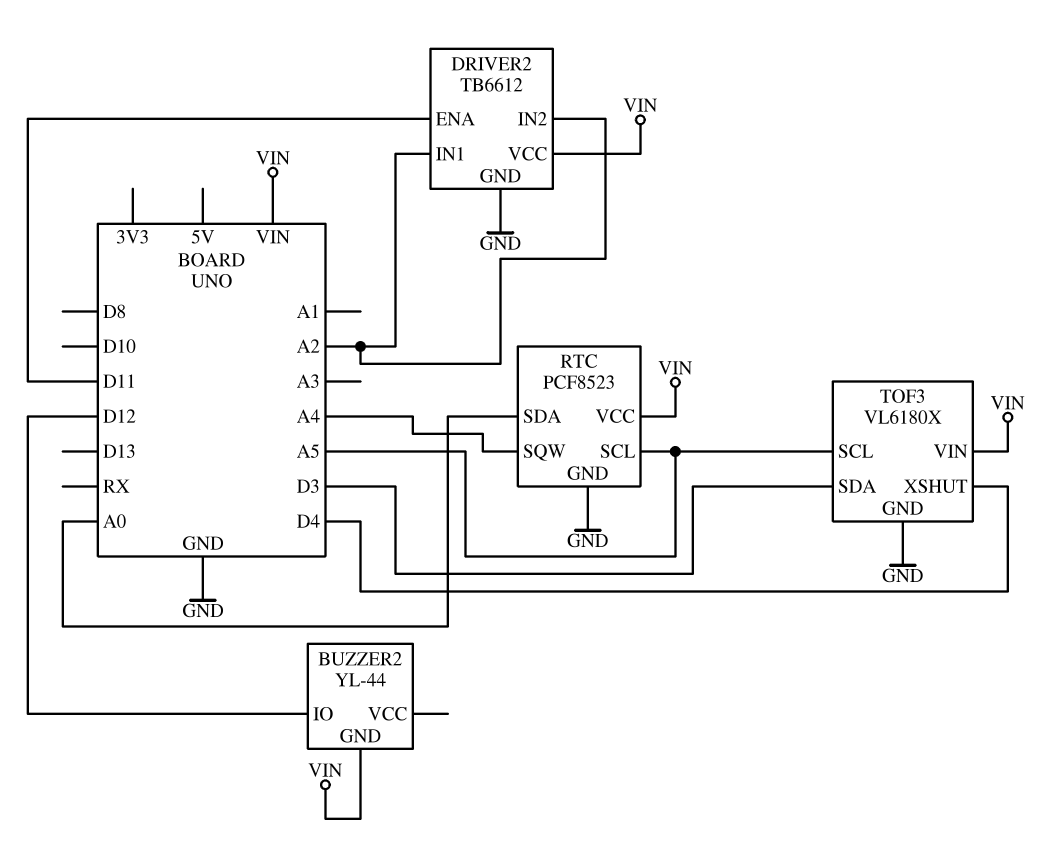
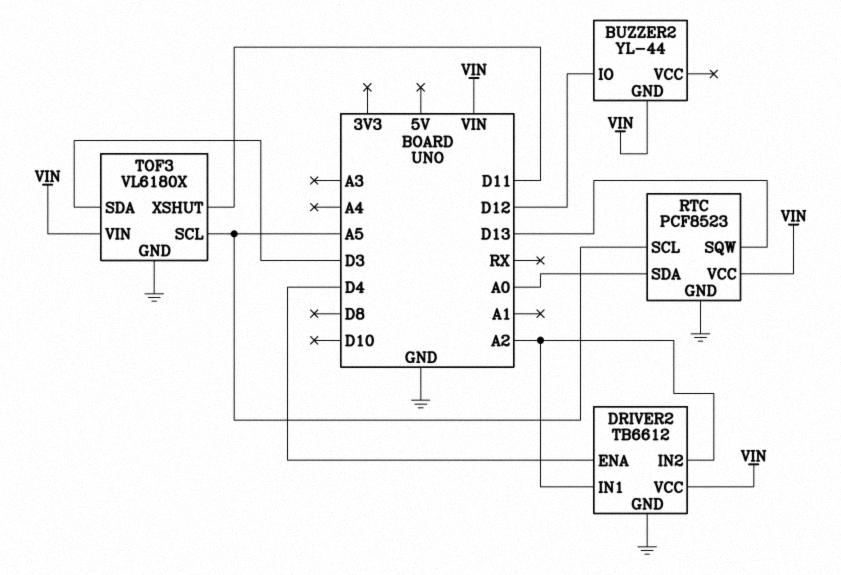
DRIVER2 pin ENA: D11 -> D4
RTC pin SQW: A4 -> D13
TOF3 pin XSHUT: D4 -> D11

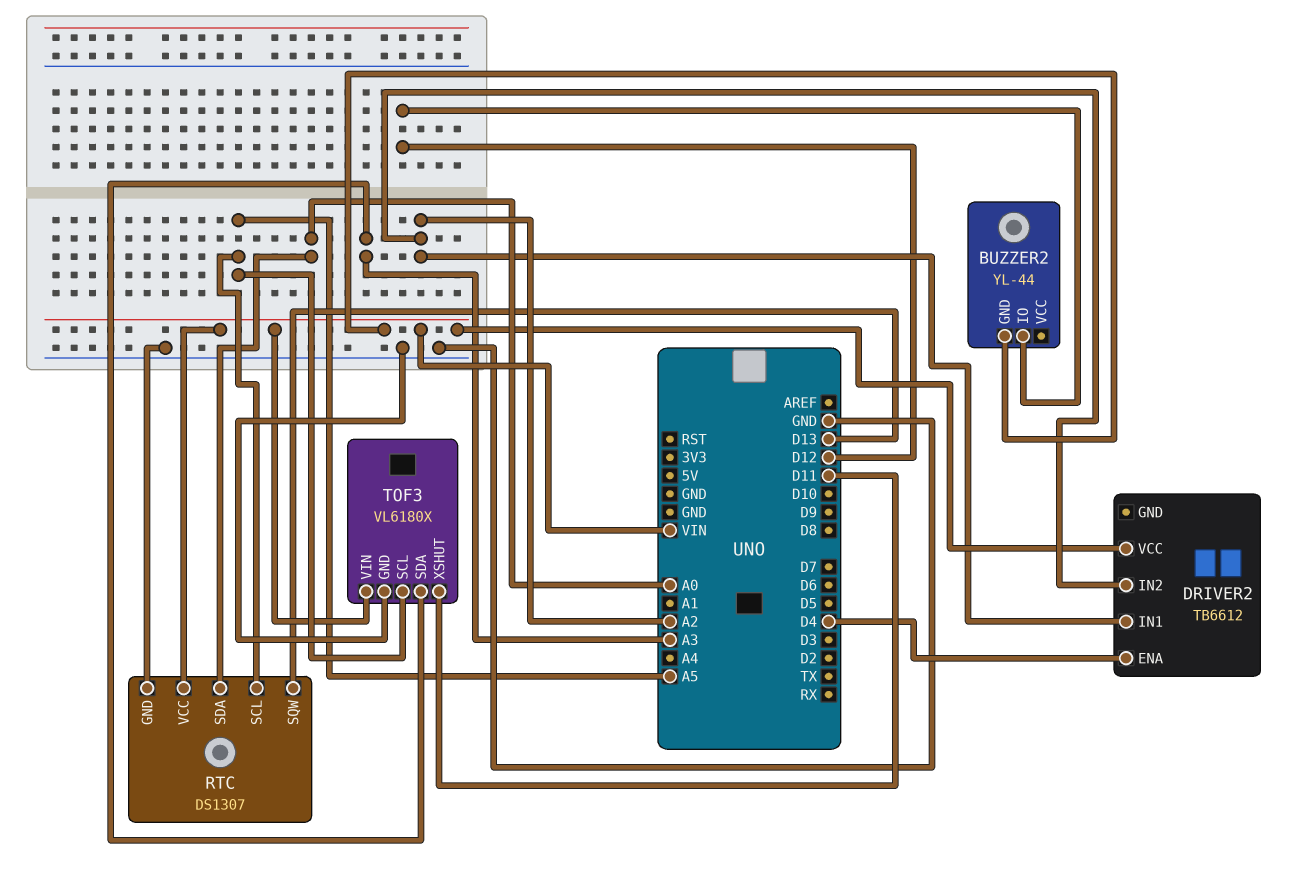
DRIVER2 pin GND: GND -> none
RTC: PCF8523 -> DS1307
TOF3 pin SDA: D3 -> A3

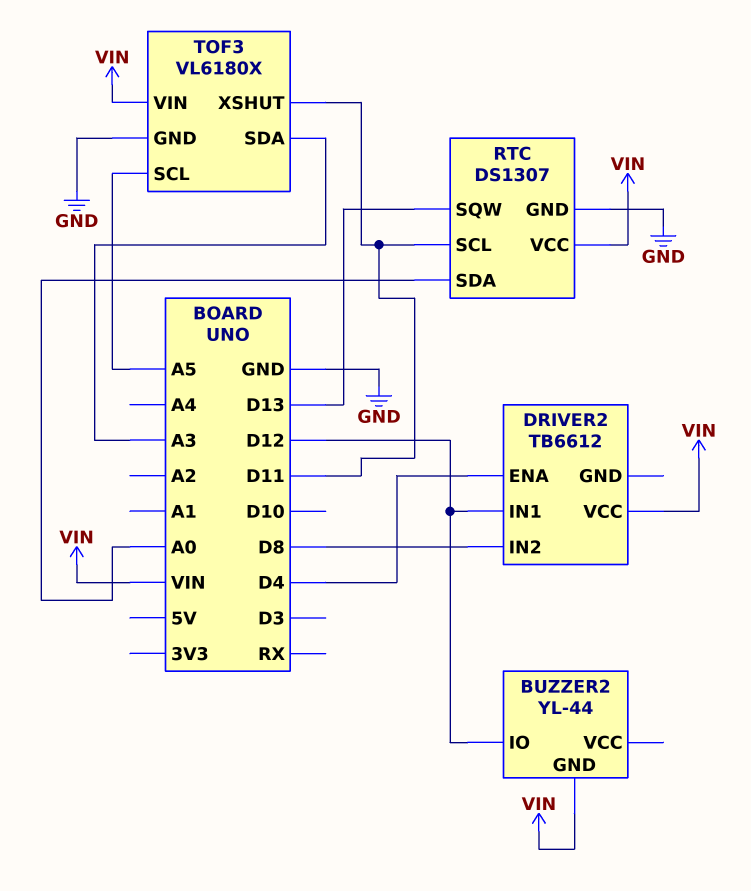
DRIVER2 pin IN1: A2 -> D12
DRIVER2 pin IN2: A2 -> D8
RTC pin SCL: A5 -> D11

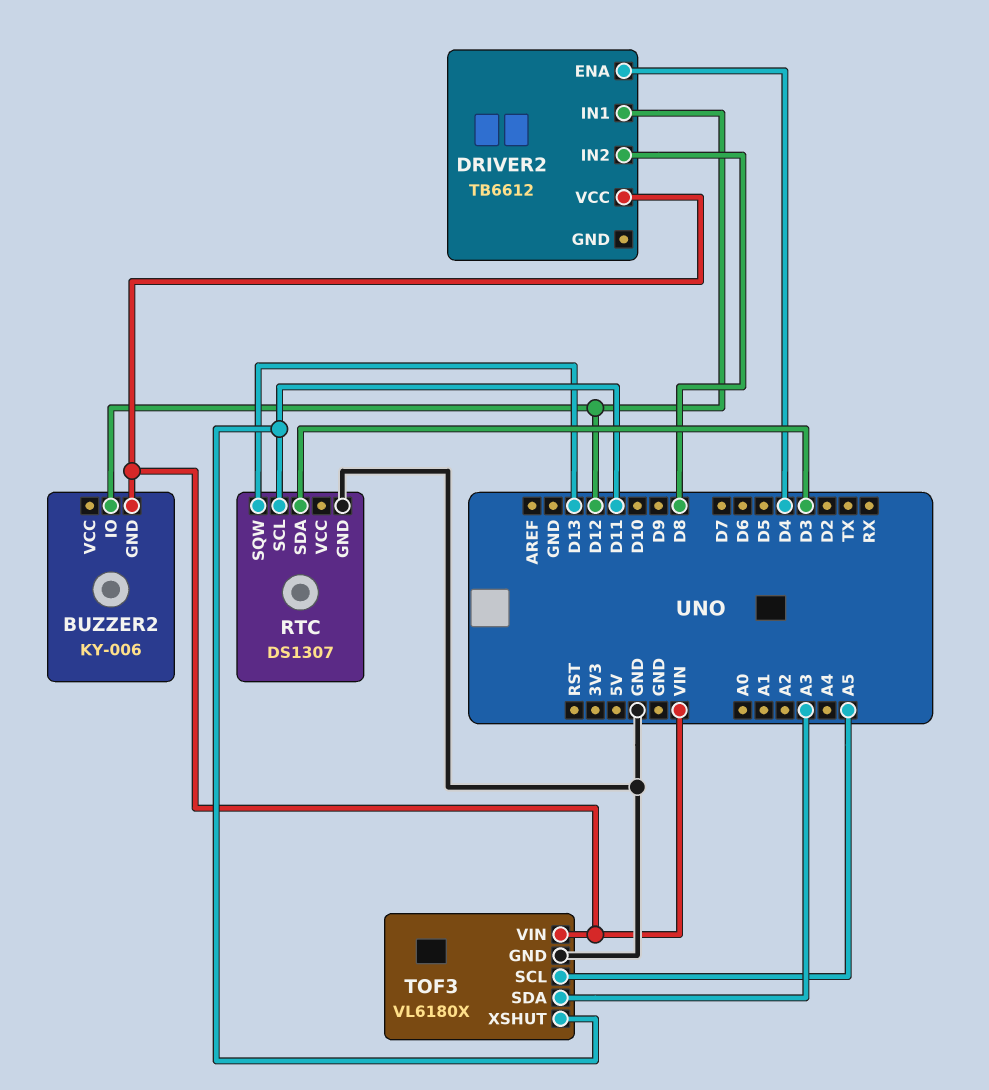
BUZZER2: YL-44 -> KY-006
RTC pin SDA: A0 -> D3
RTC pin VCC: VIN -> none

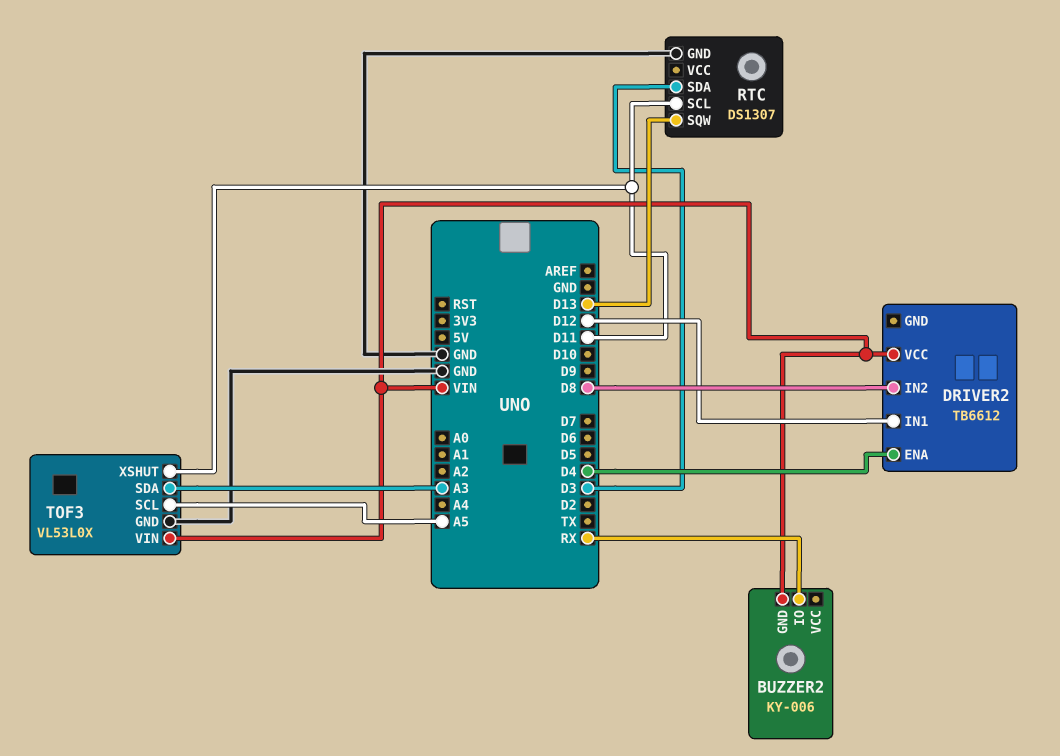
BUZZER2 pin IO: D12 -> RX
TOF3: VL6180X -> VL53L0X

